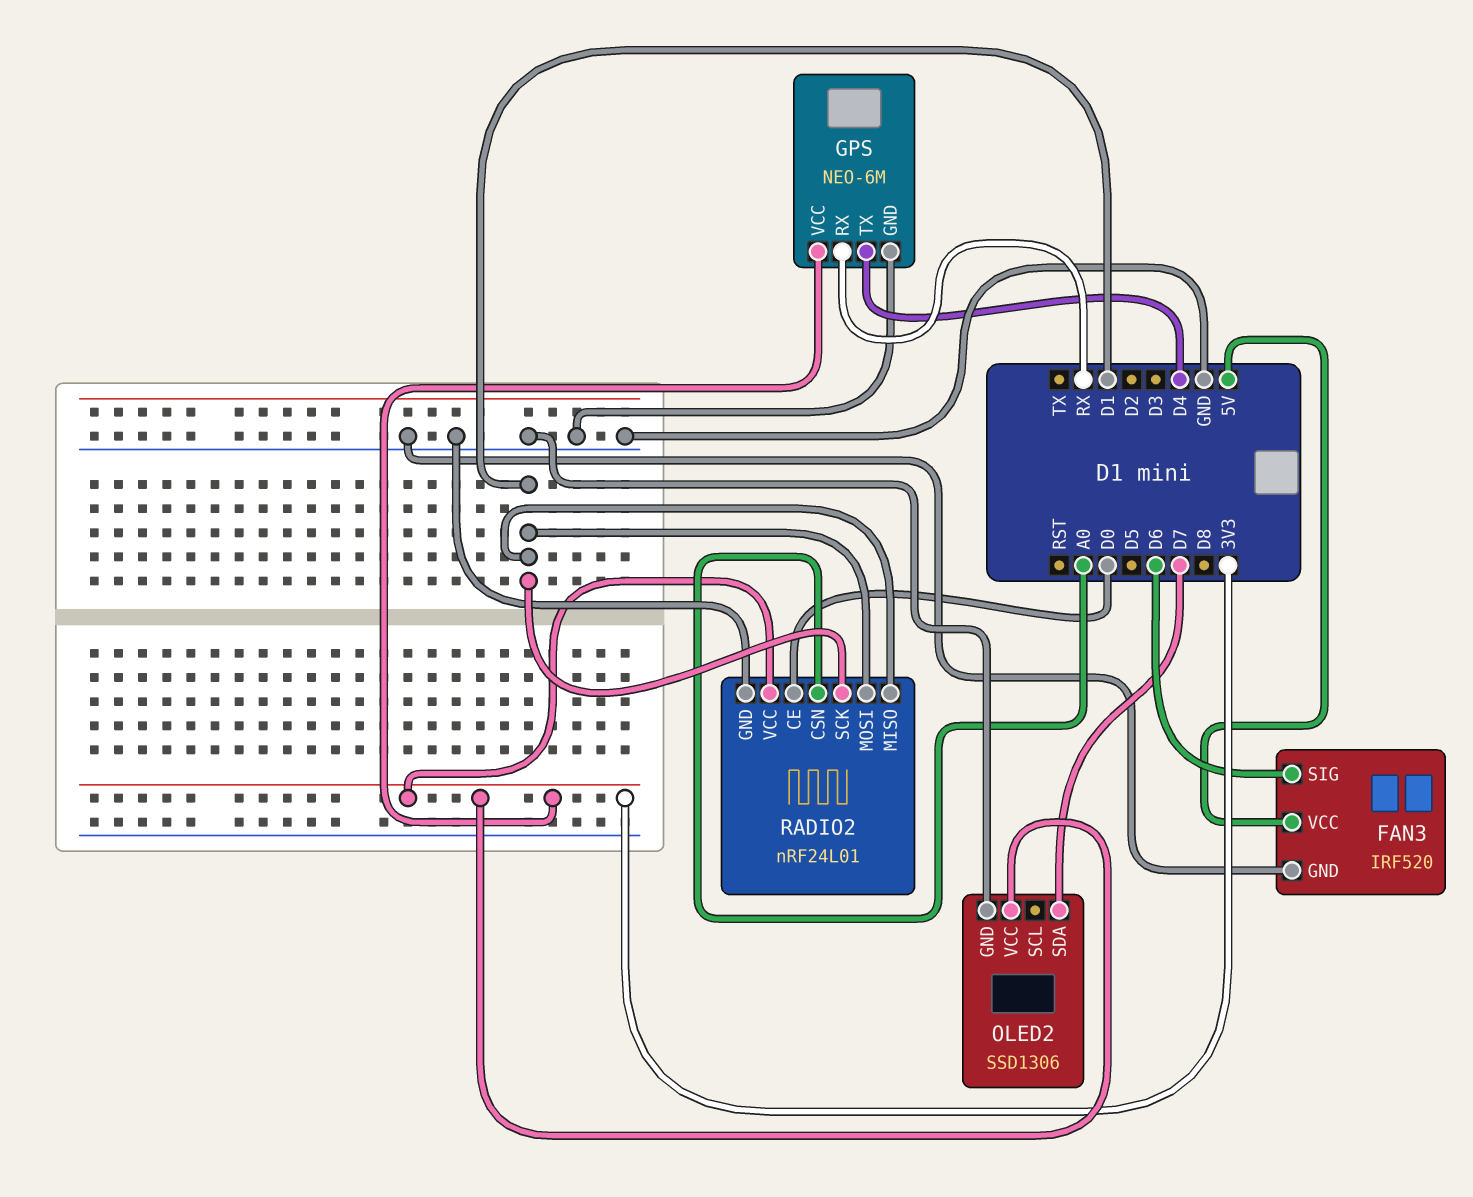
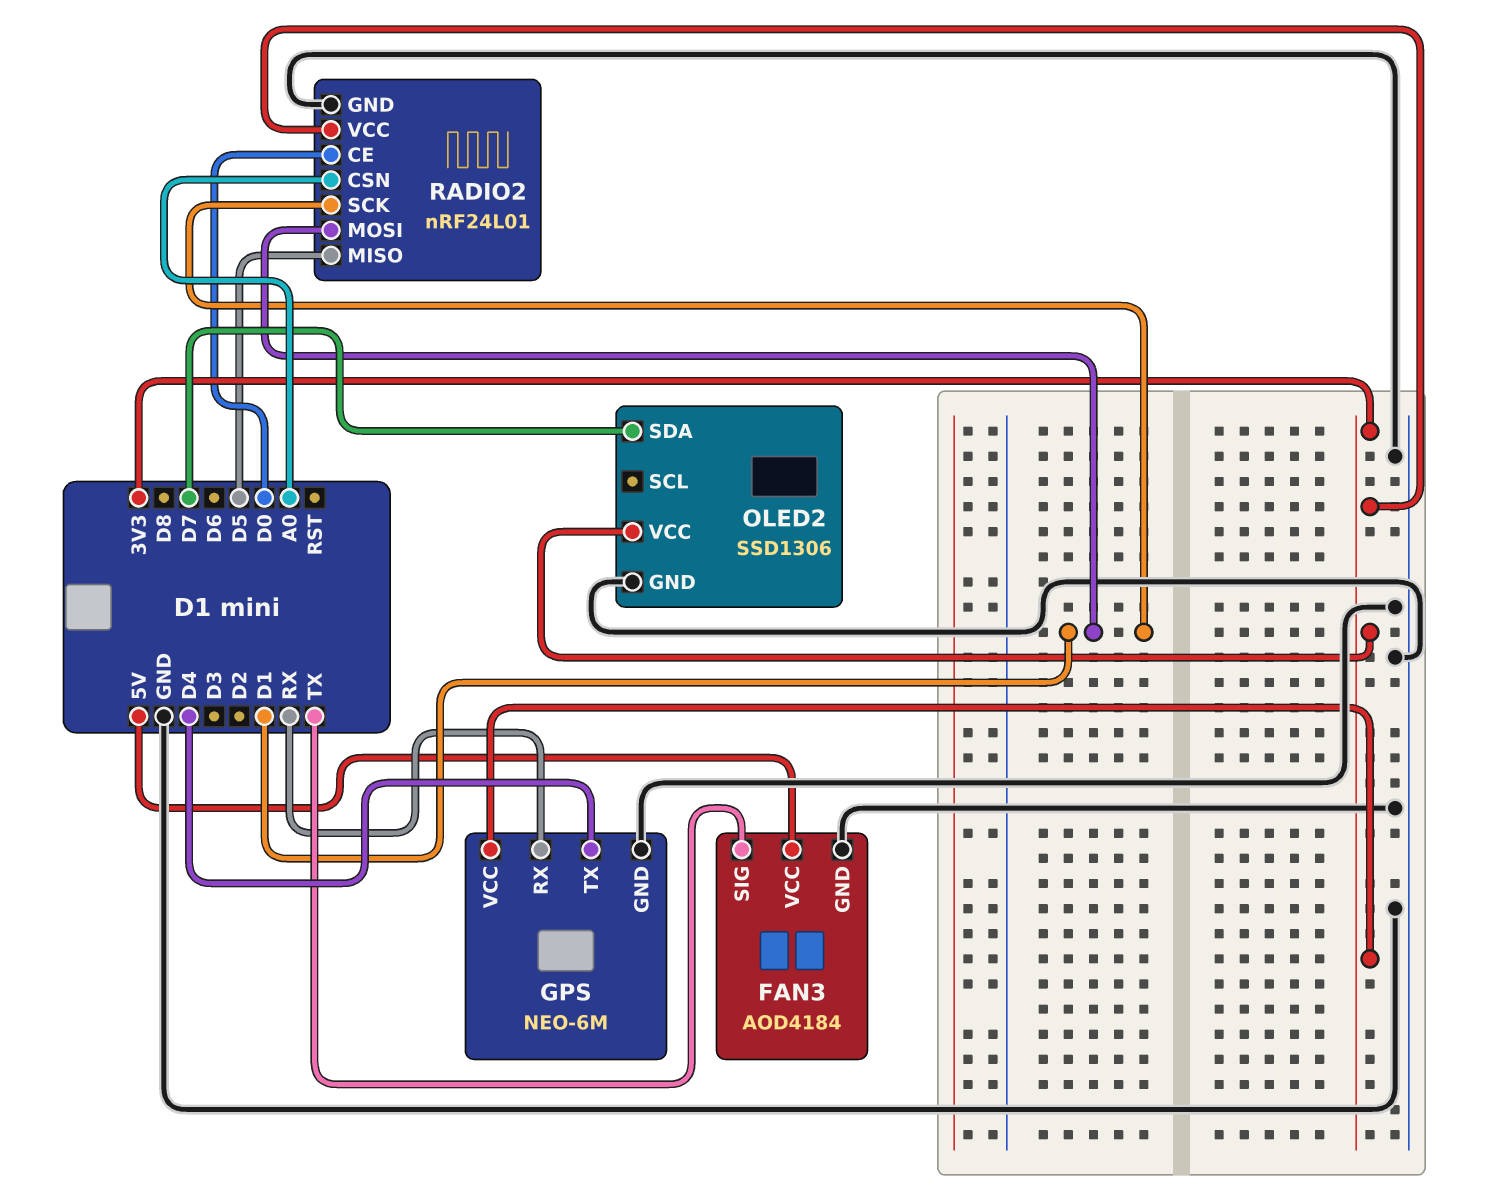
FAN3: IRF520 -> AOD4184
FAN3 pin SIG: D6 -> TX
RADIO2 pin MISO: D1 -> D5

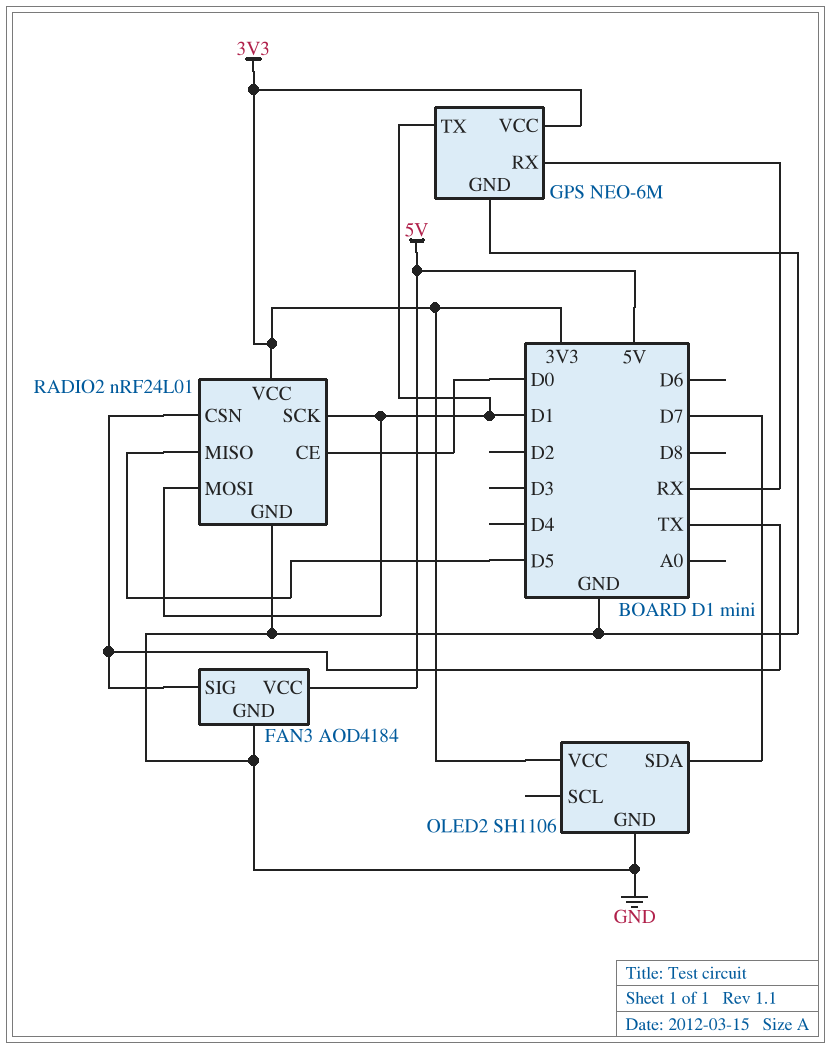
GPS pin TX: D4 -> D1
OLED2: SSD1306 -> SH1106
RADIO2 pin CSN: A0 -> TX

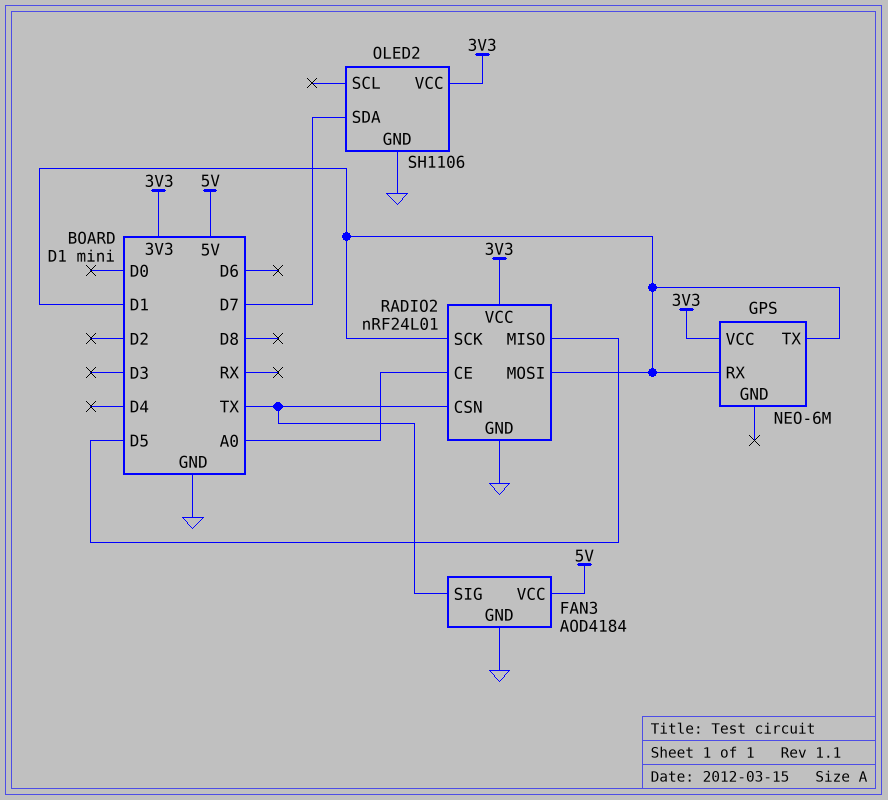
GPS pin GND: GND -> none
GPS pin RX: RX -> D1
RADIO2 pin CE: D0 -> A0

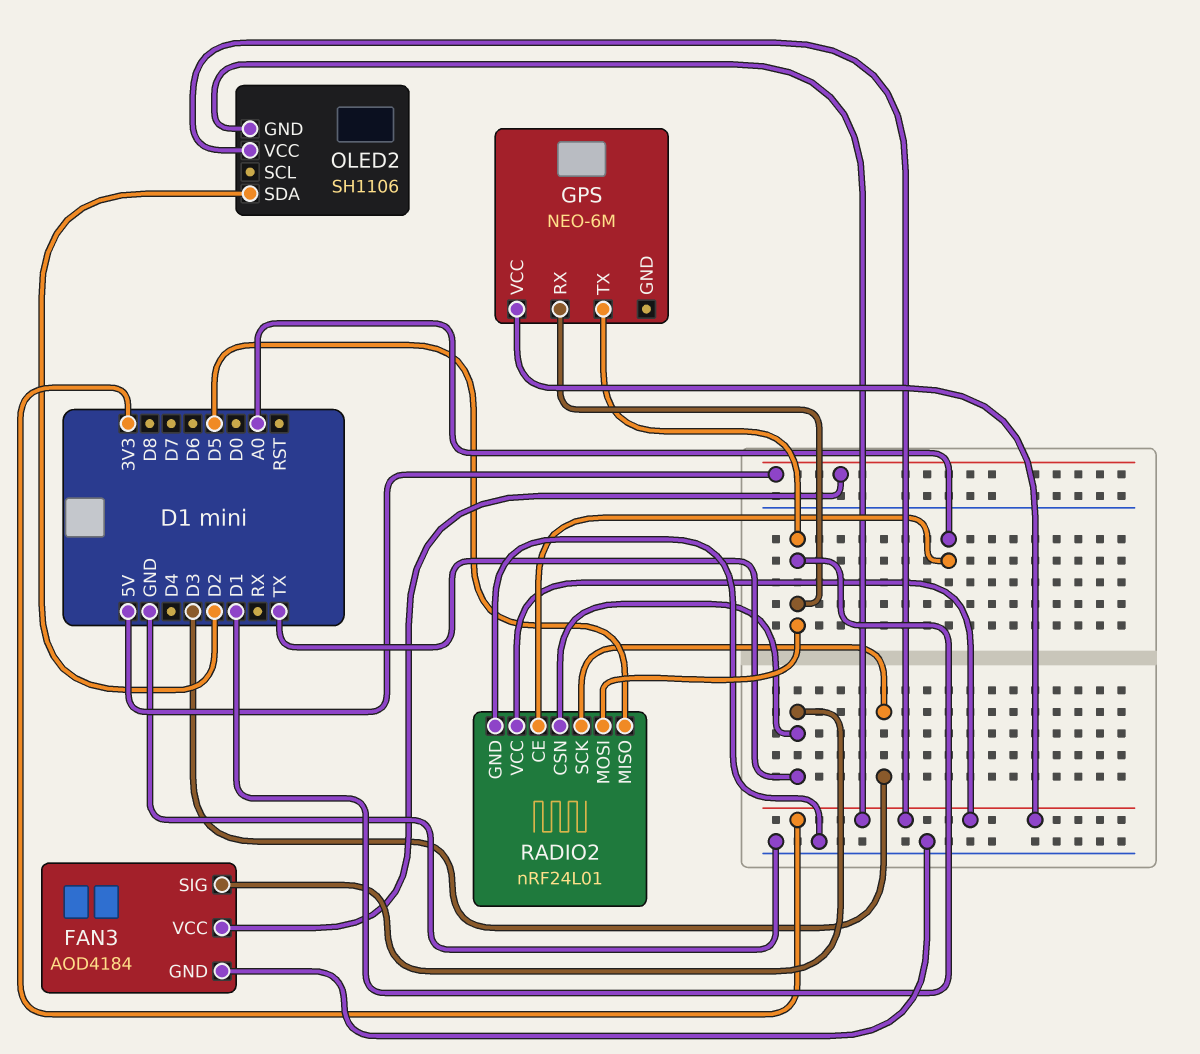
OLED2 pin GND: GND -> 3V3
OLED2 pin SDA: D7 -> D2
RADIO2 pin SCK: D1 -> D3

